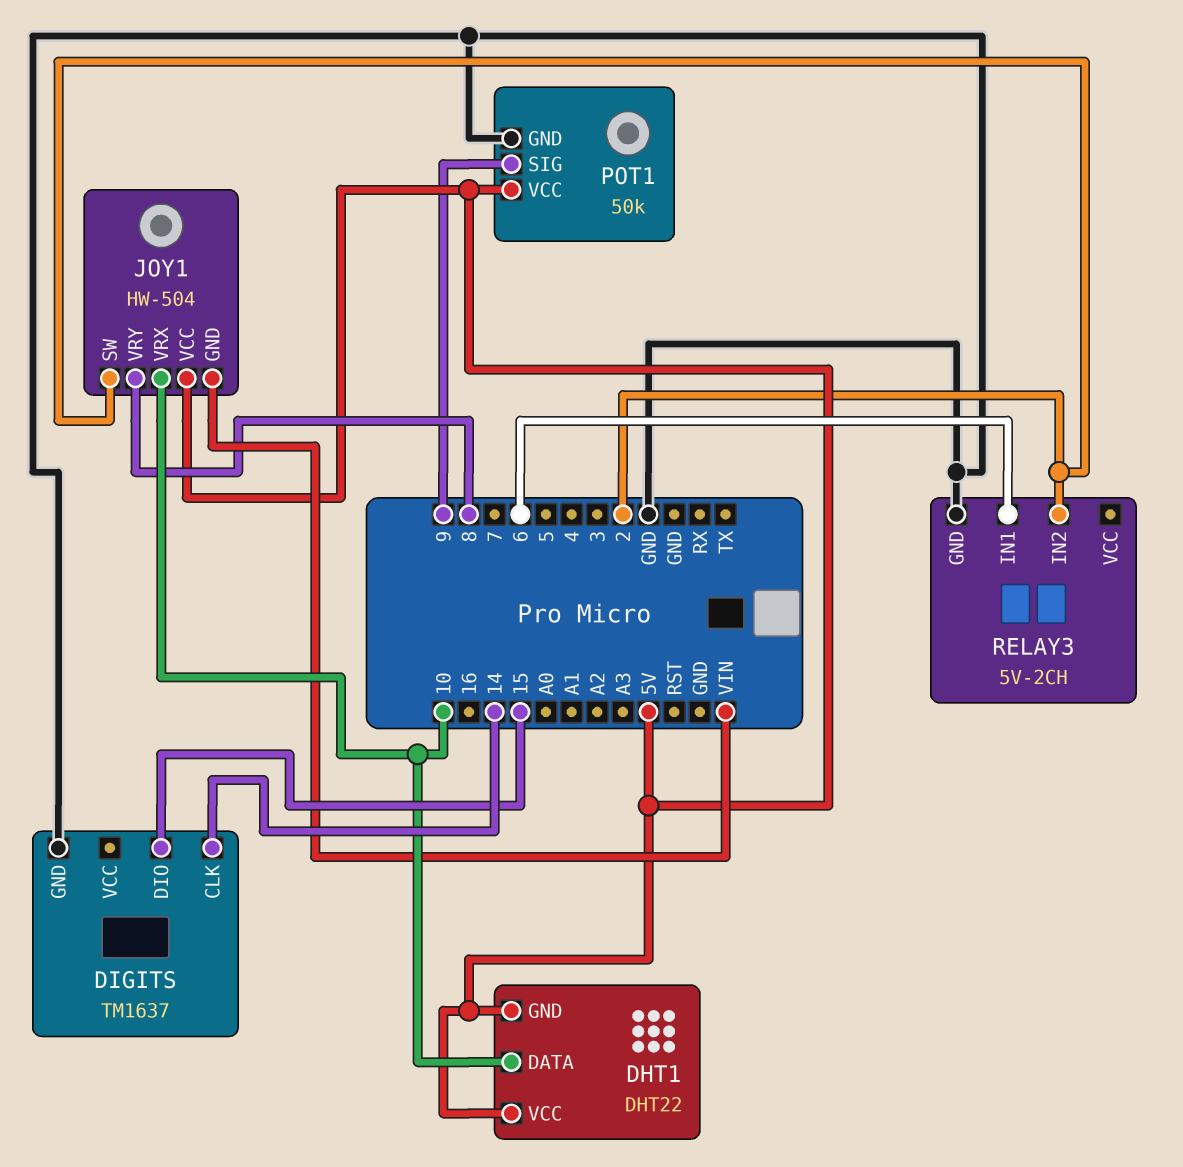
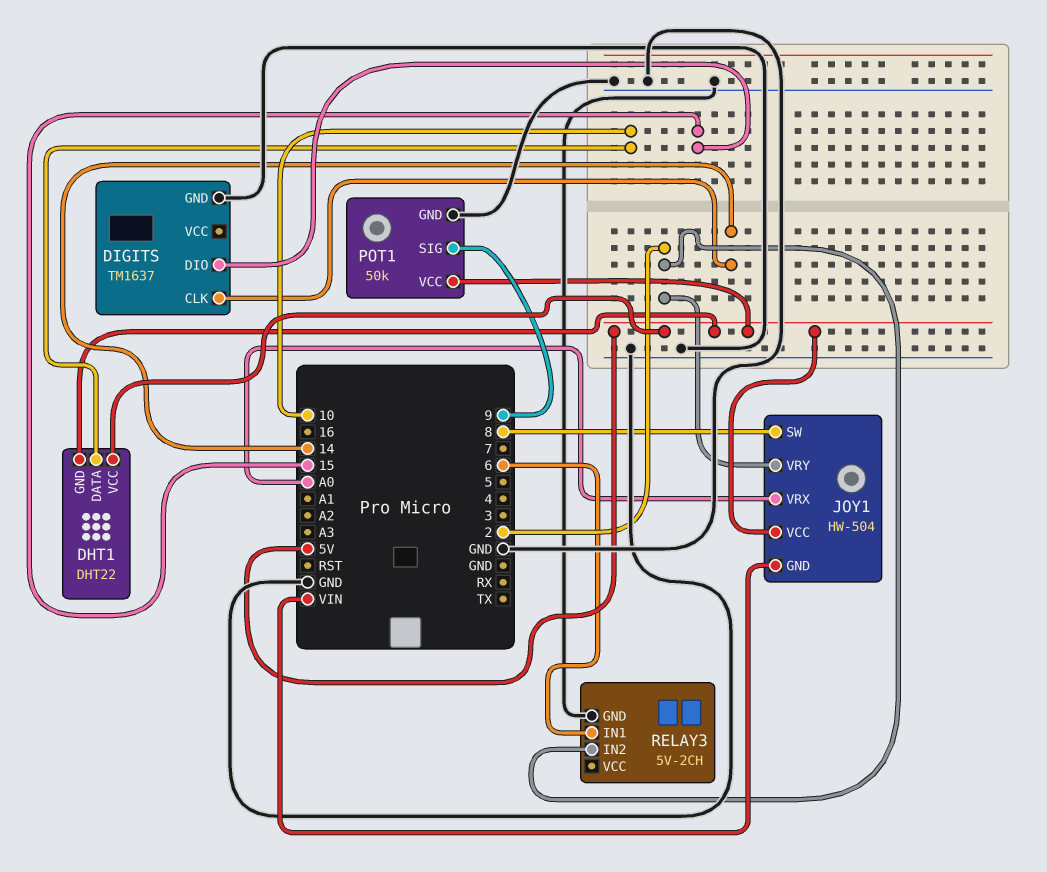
JOY1 pin SW: 2 -> 8
JOY1 pin VRX: 10 -> A0
JOY1 pin VRY: 8 -> 2

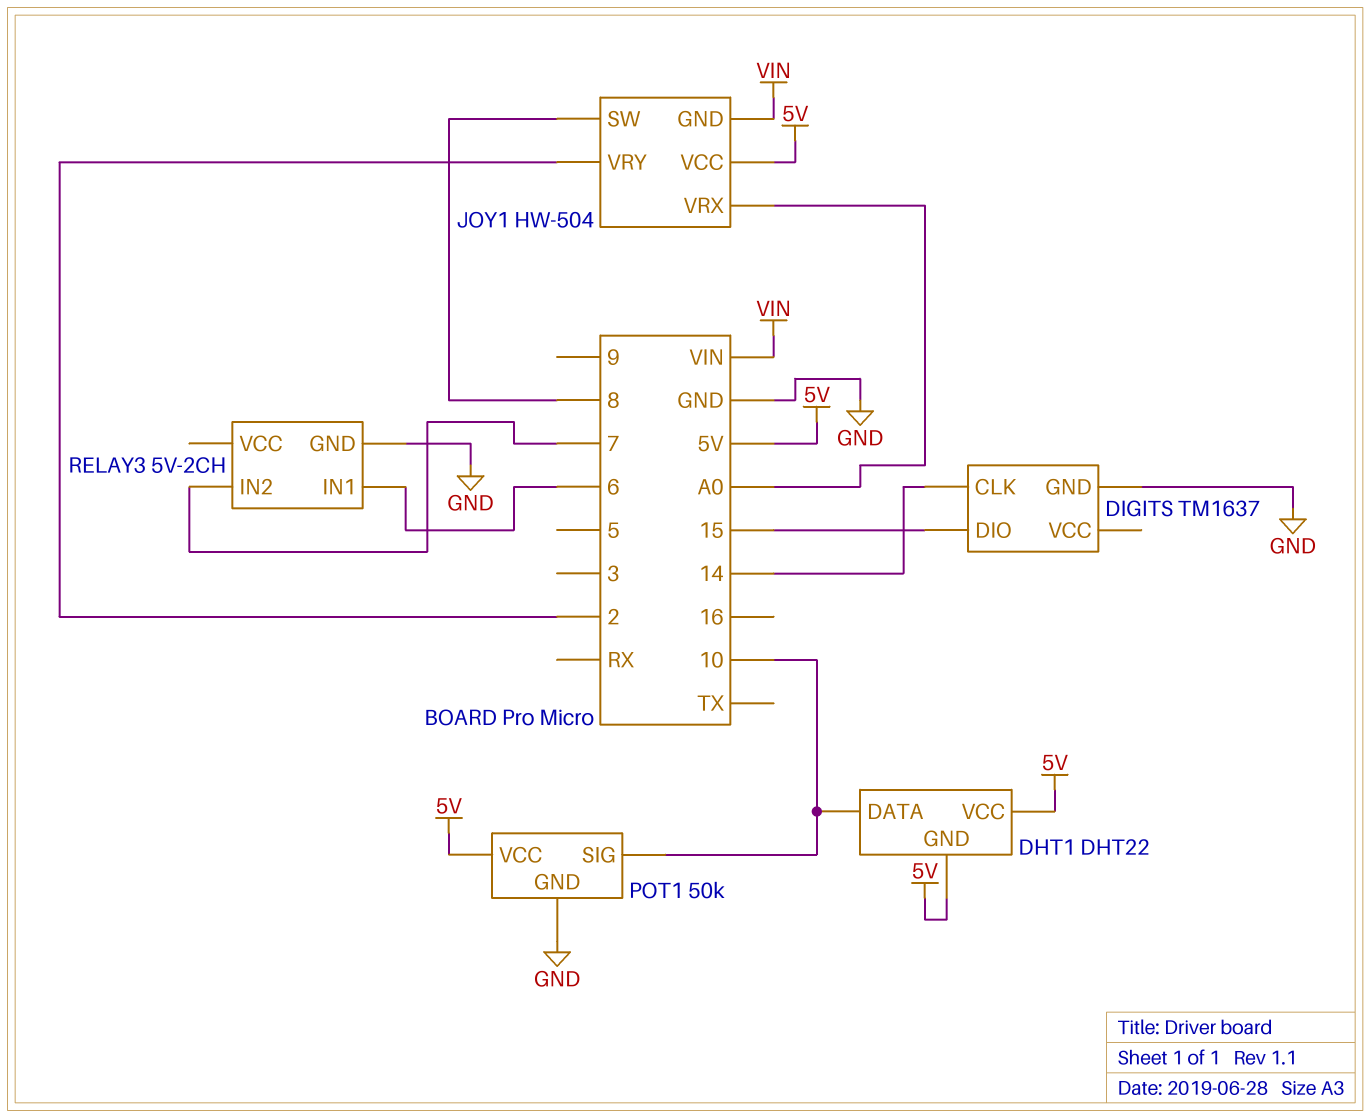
POT1 pin SIG: 9 -> 10
RELAY3 pin IN2: 2 -> 7

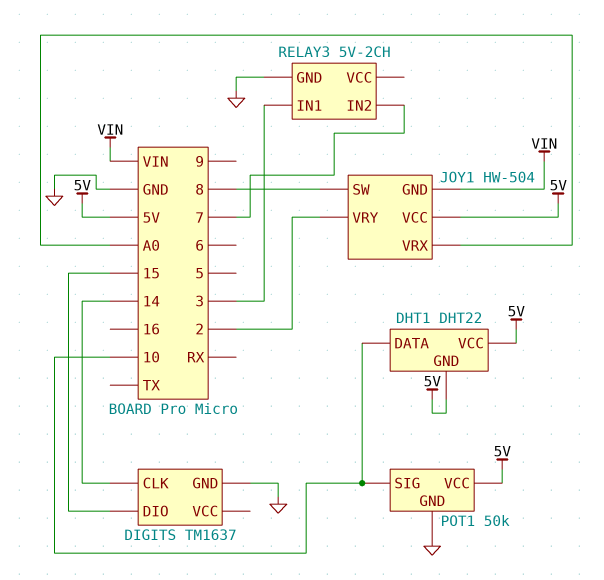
RELAY3 pin IN1: 6 -> 3

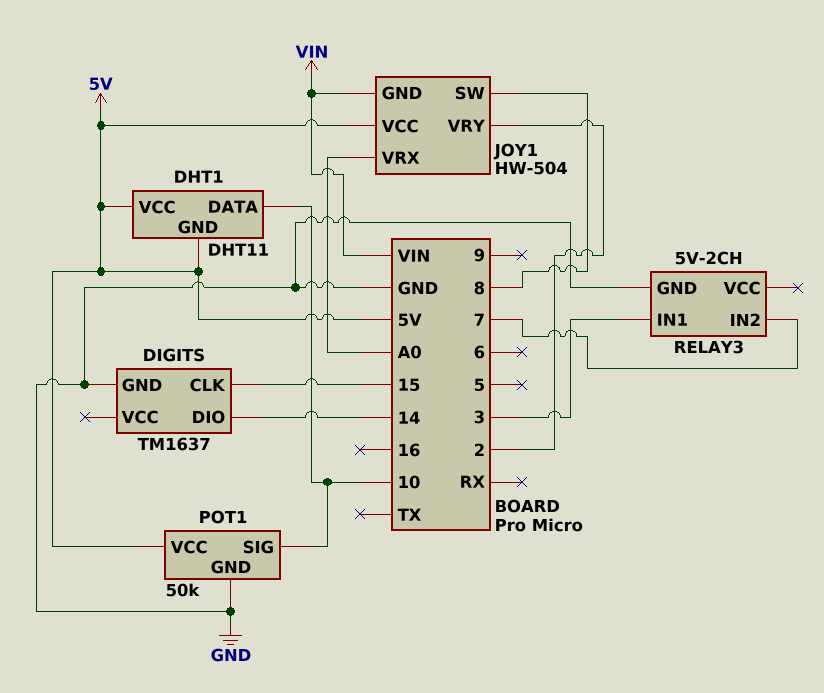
DHT1: DHT22 -> DHT11
DIGITS pin CLK: 14 -> 15
DIGITS pin DIO: 15 -> 14

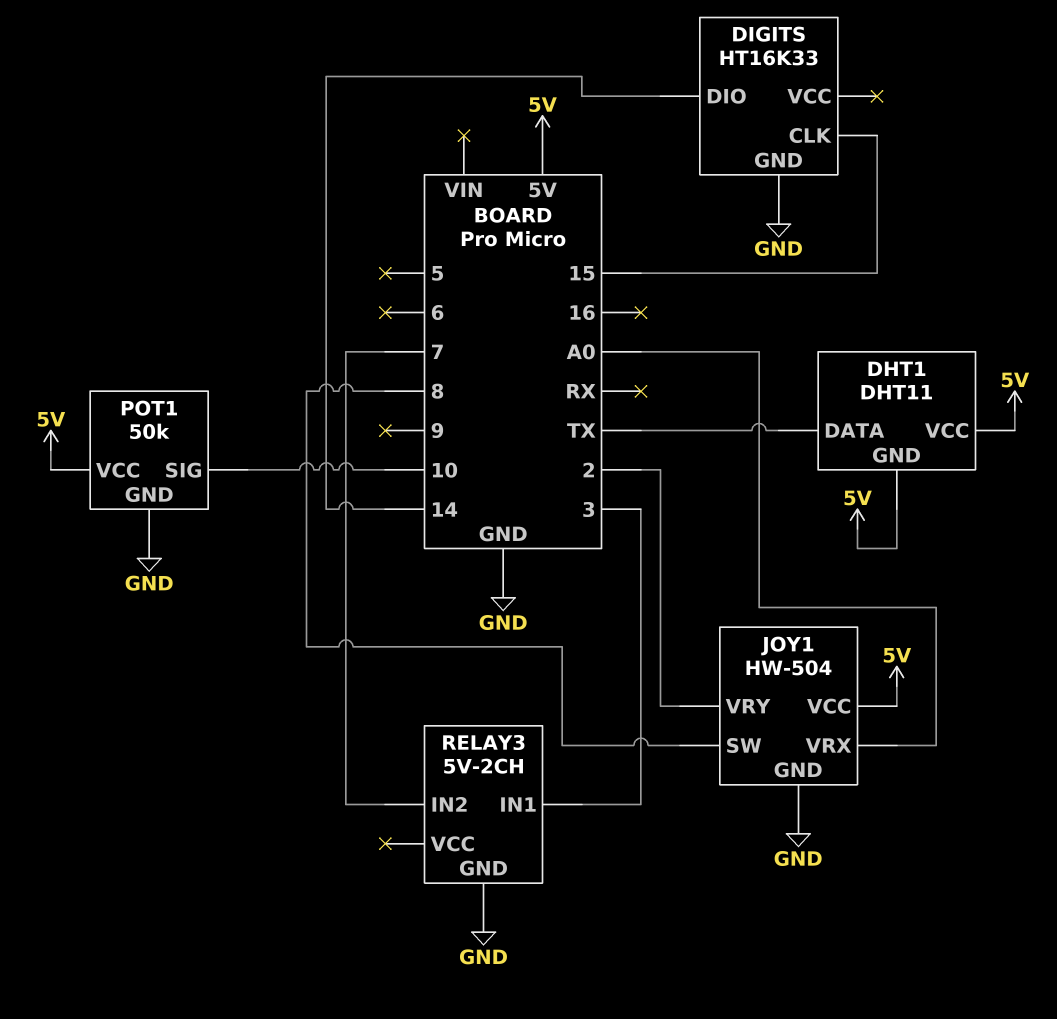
DHT1 pin DATA: 10 -> TX
DIGITS: TM1637 -> HT16K33
JOY1 pin GND: VIN -> GND

